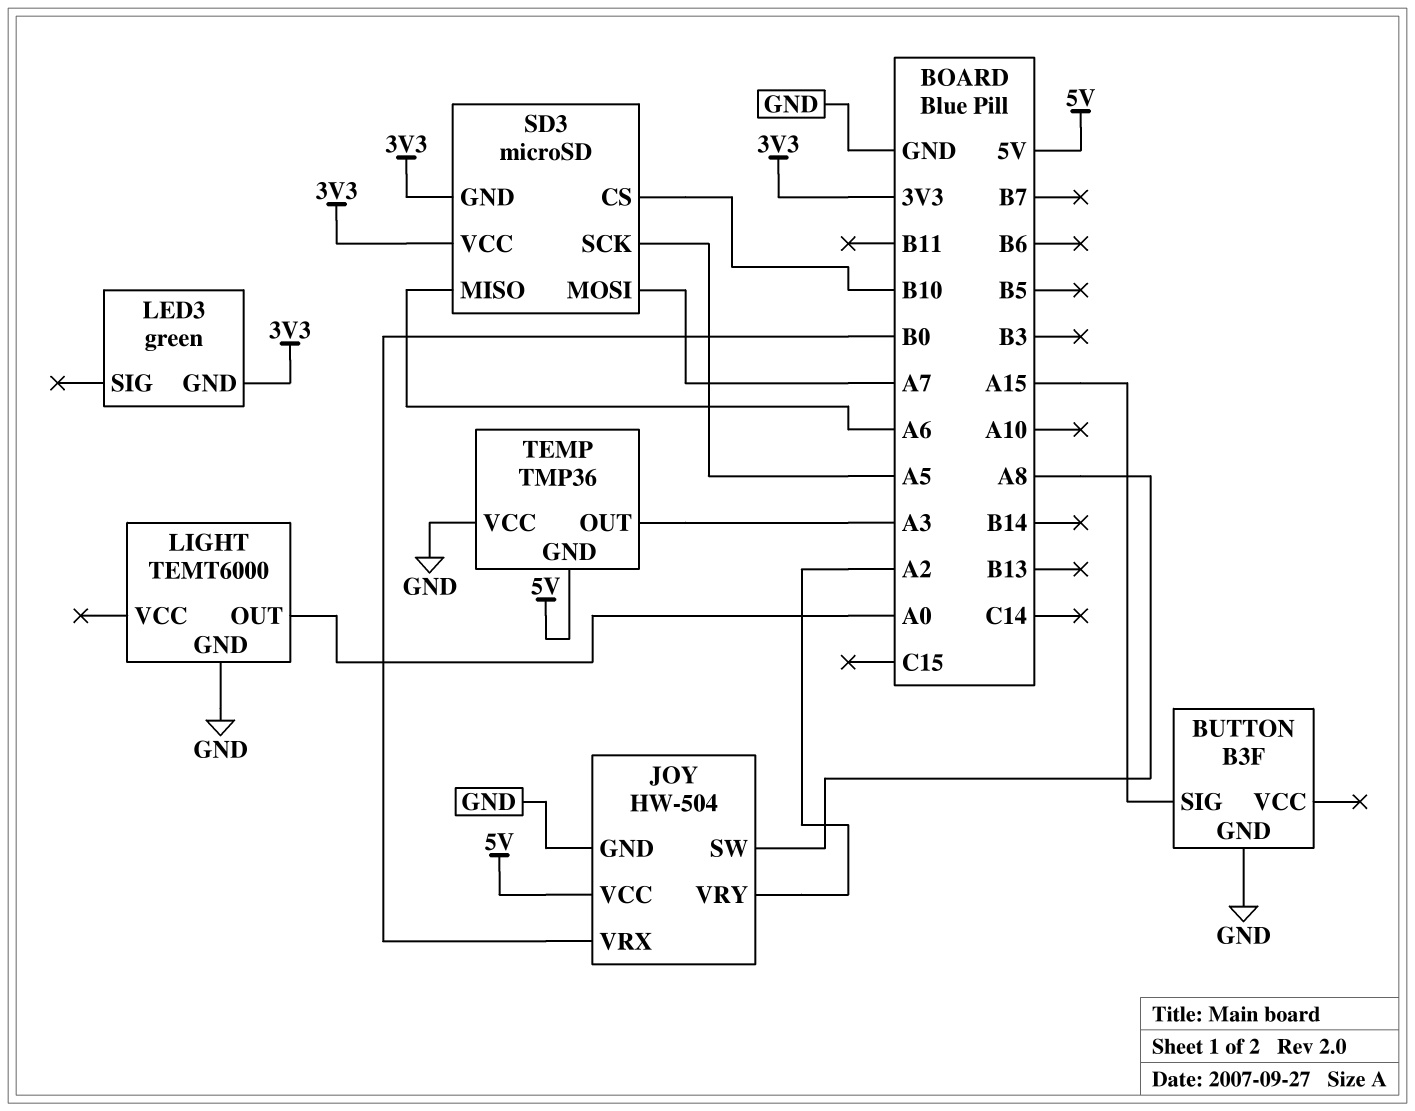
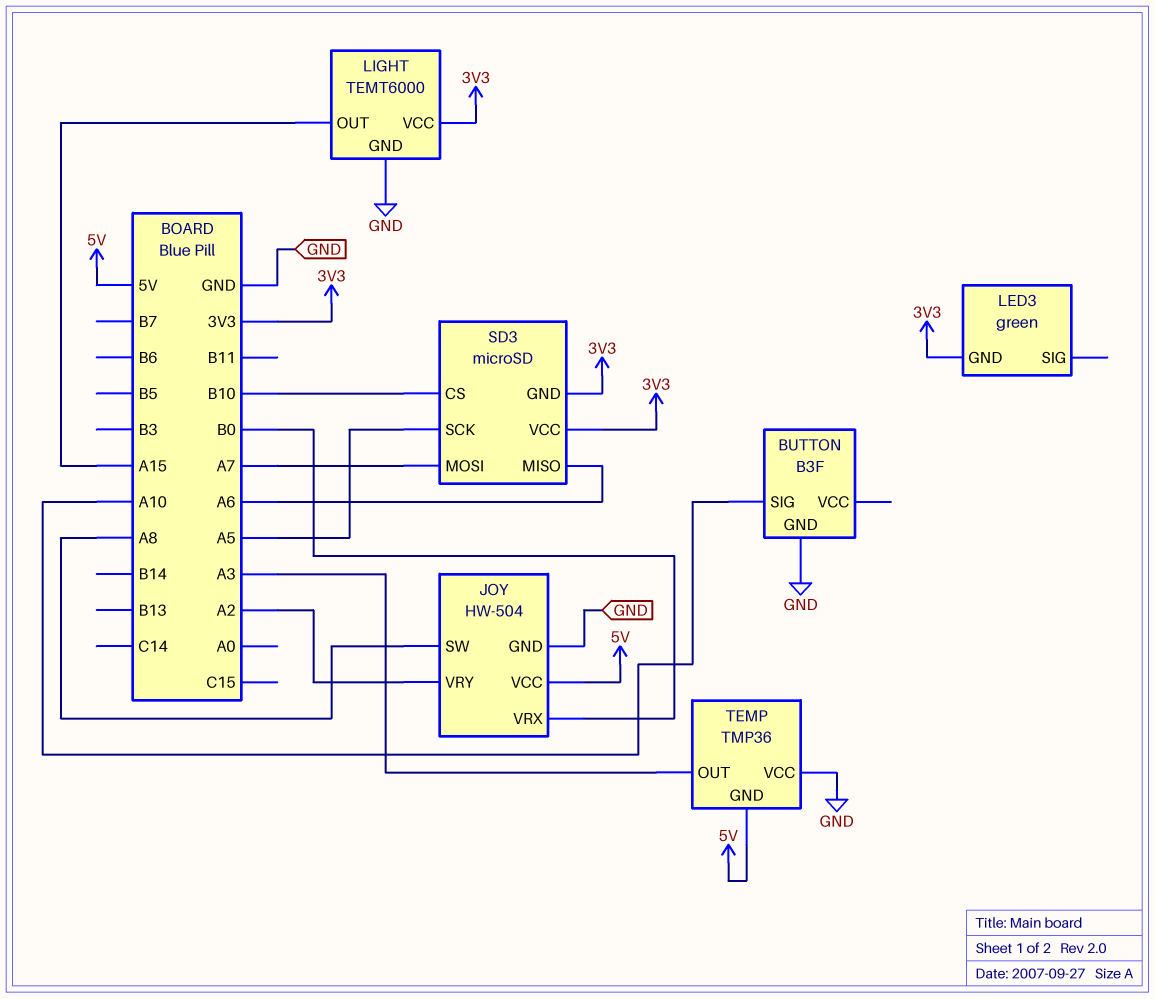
BUTTON pin SIG: A15 -> A10
LIGHT pin OUT: A0 -> A15
LIGHT pin VCC: none -> 3V3

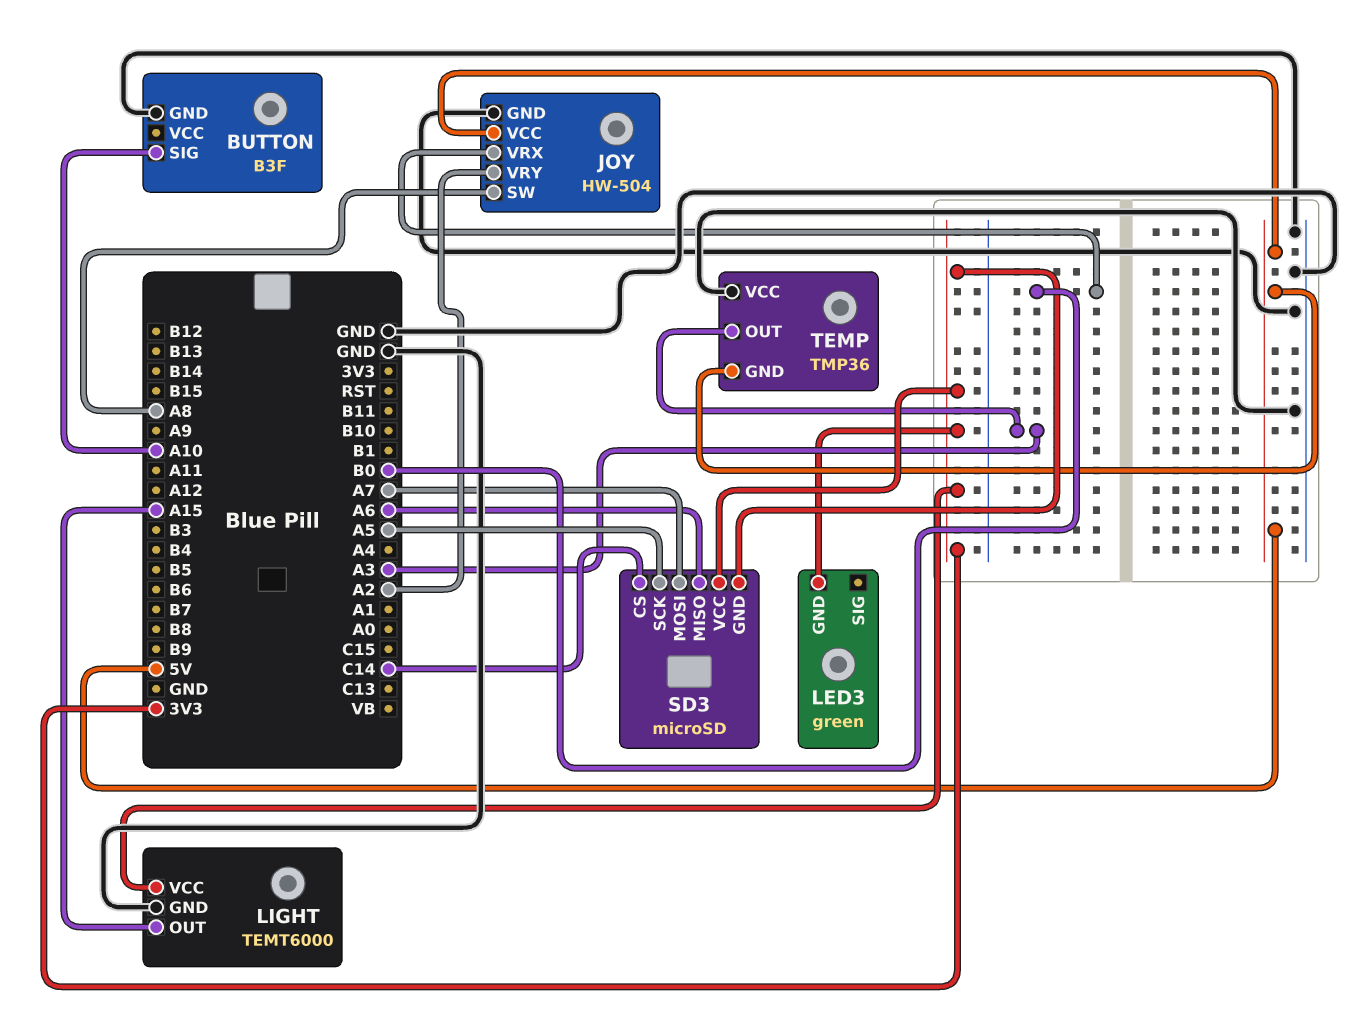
SD3 pin CS: B10 -> C14

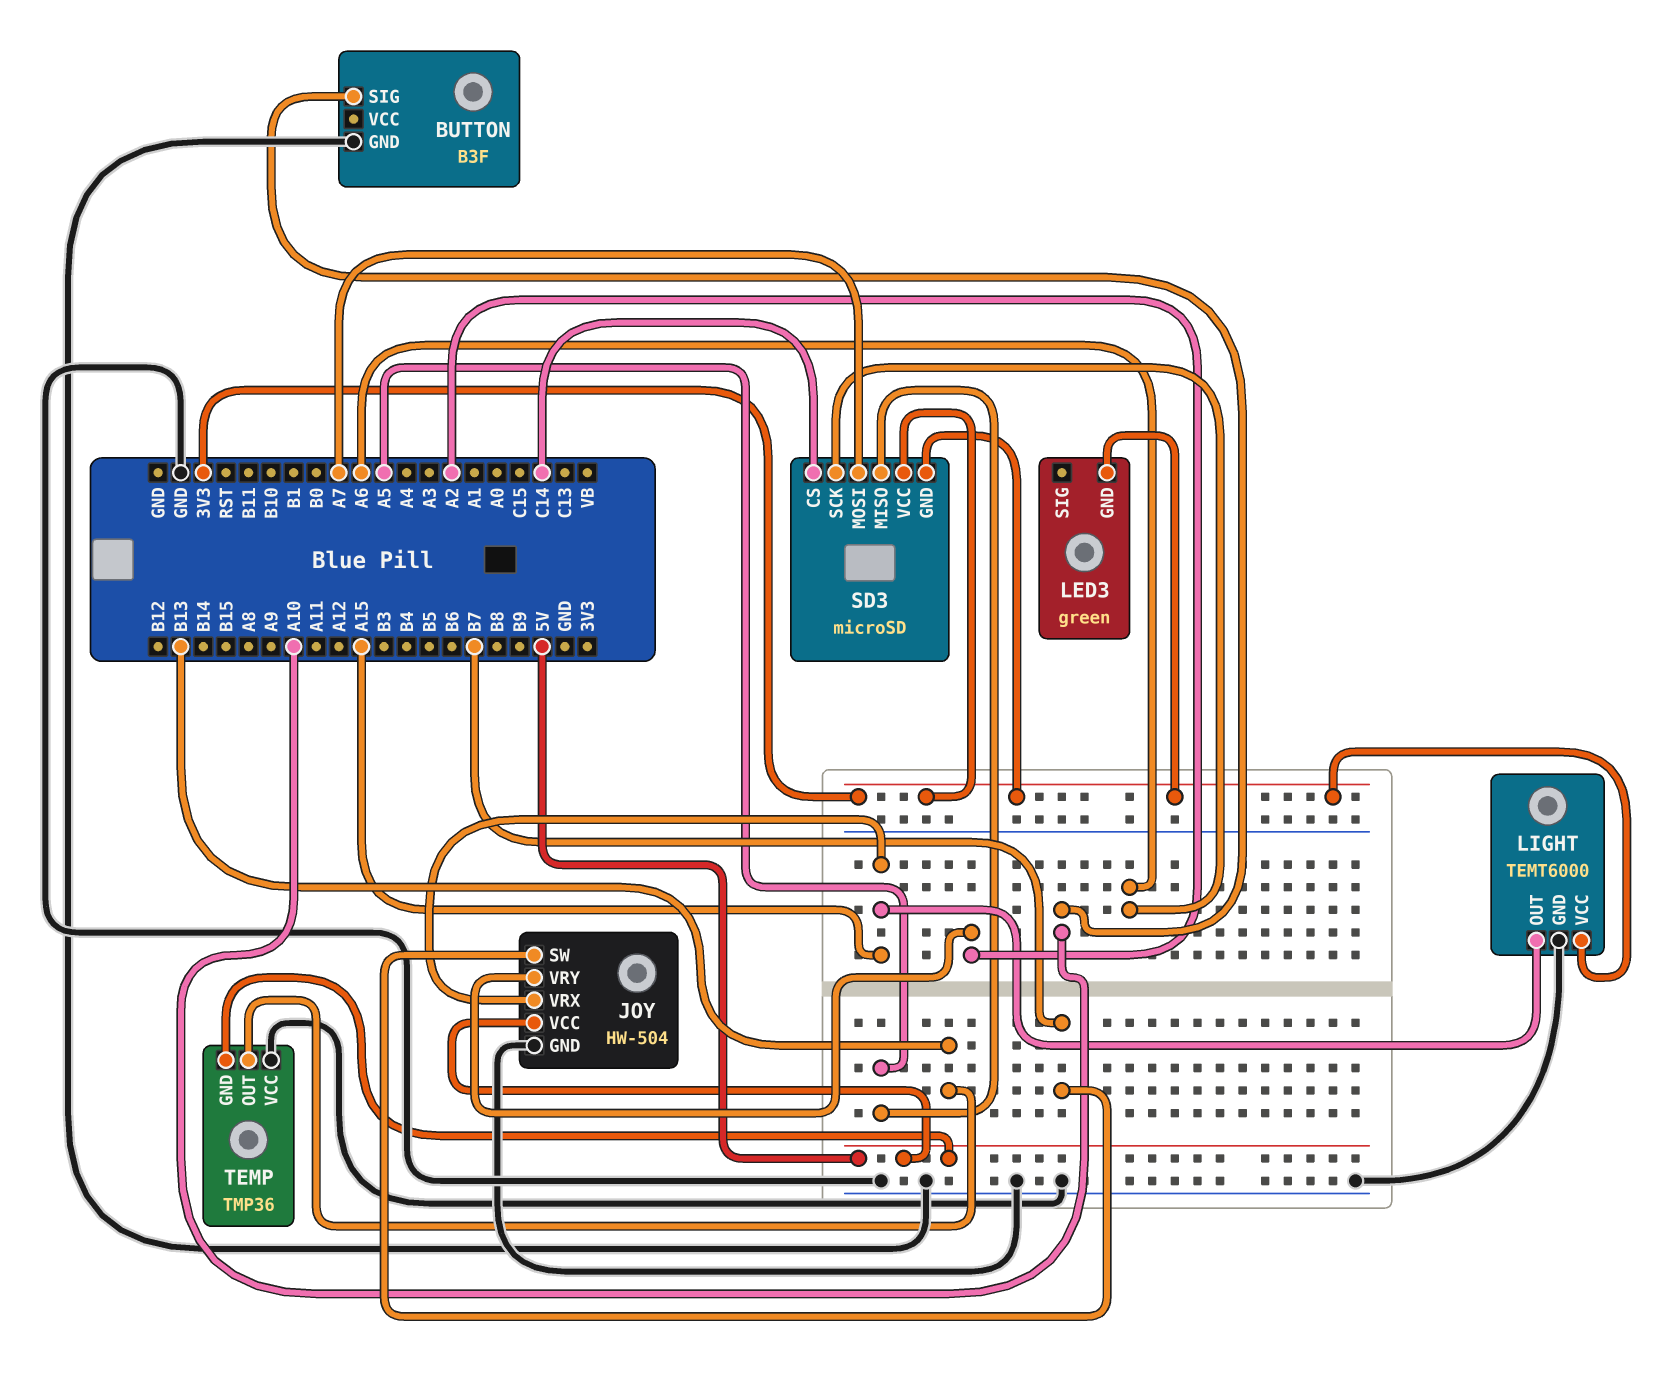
JOY pin SW: A8 -> B7
JOY pin VRX: B0 -> A15
SD3 pin MISO: A6 -> A5
SD3 pin SCK: A5 -> A6
TEMP pin OUT: A3 -> B13

